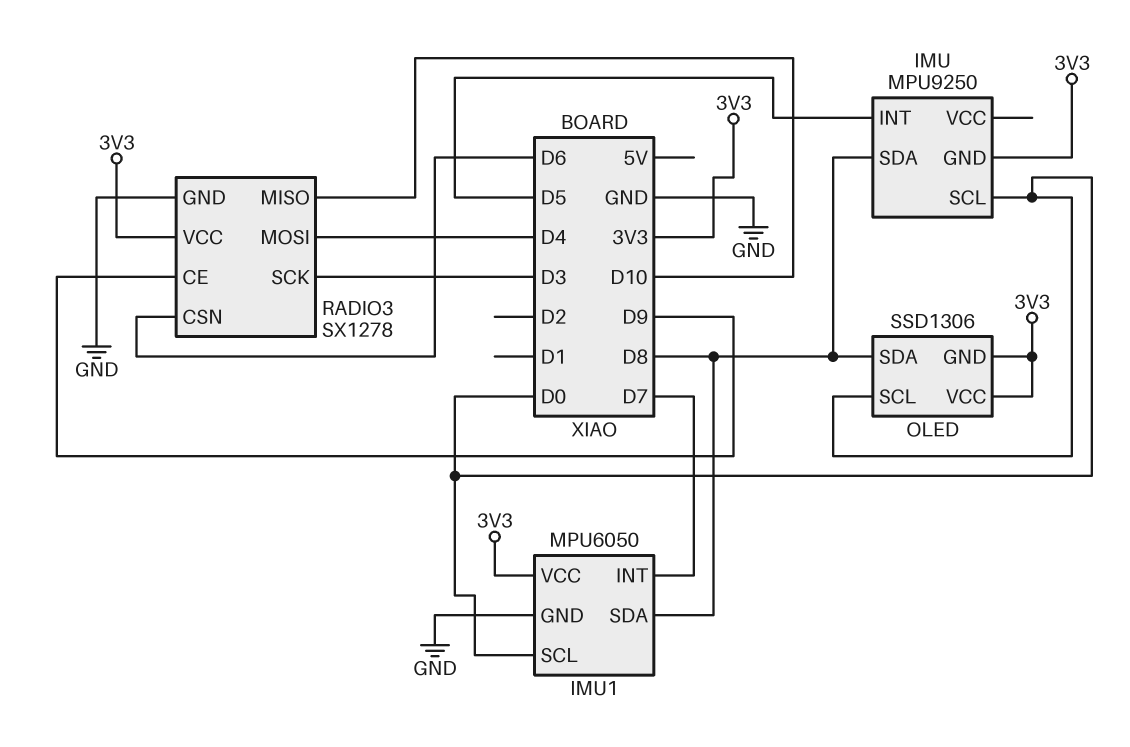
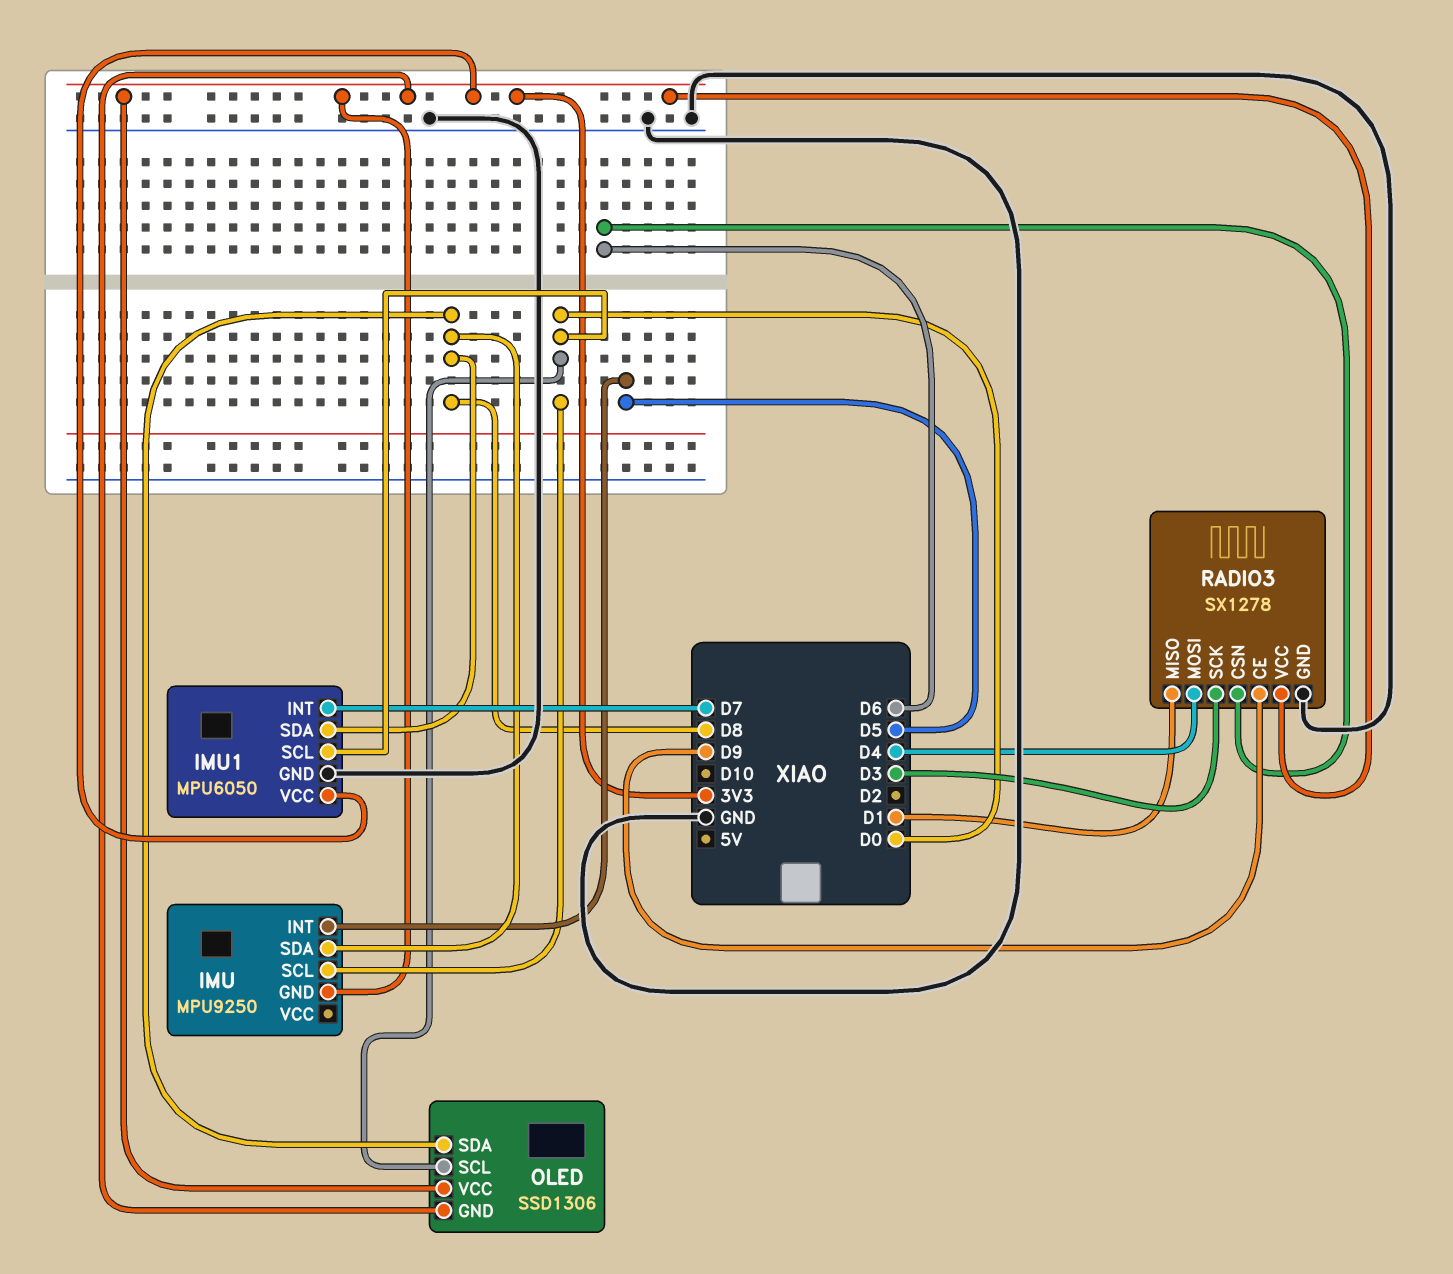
RADIO3 pin MISO: D10 -> D1

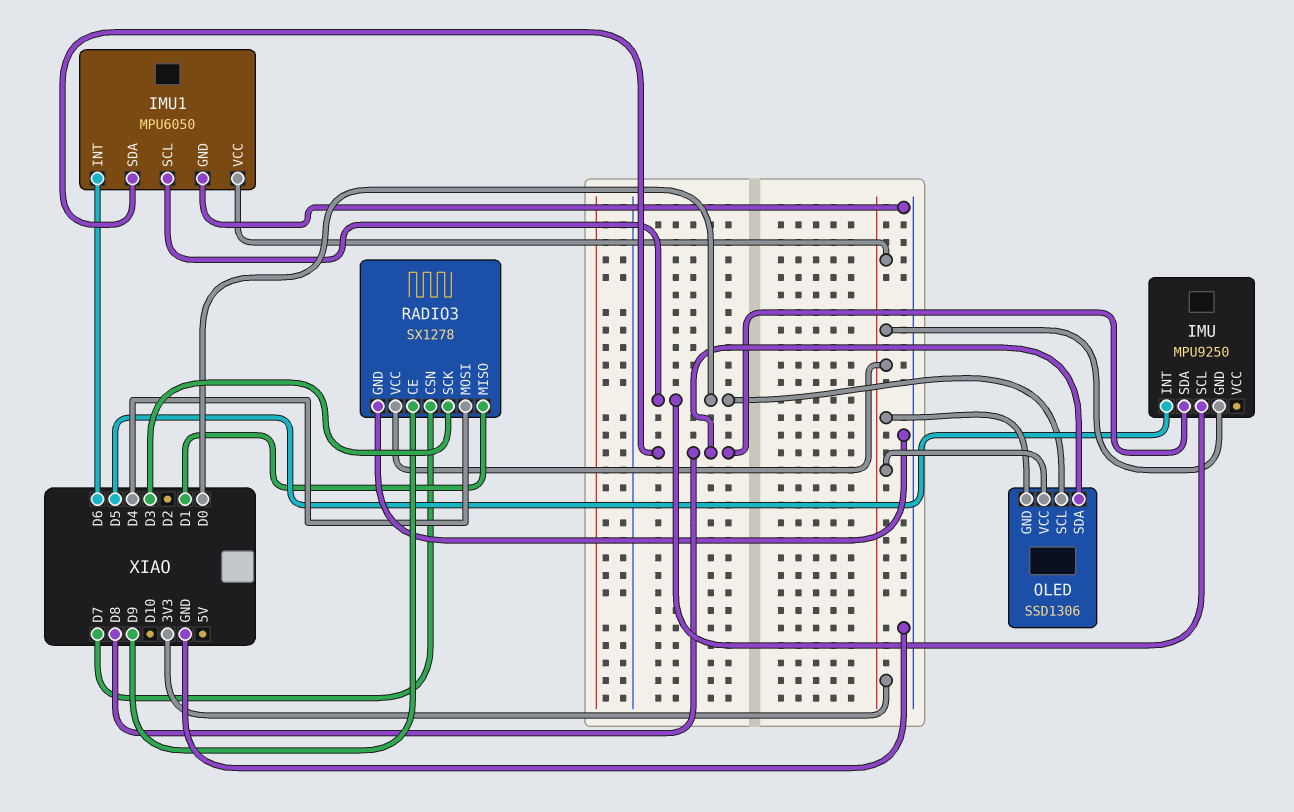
IMU1 pin INT: D7 -> D6
RADIO3 pin CSN: D6 -> D7

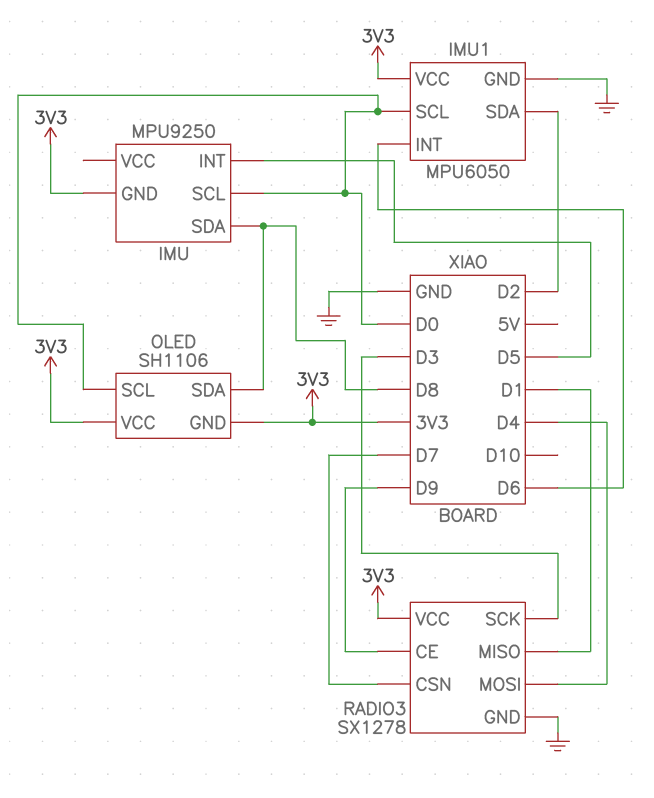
IMU1 pin SDA: D8 -> D2
OLED: SSD1306 -> SH1106

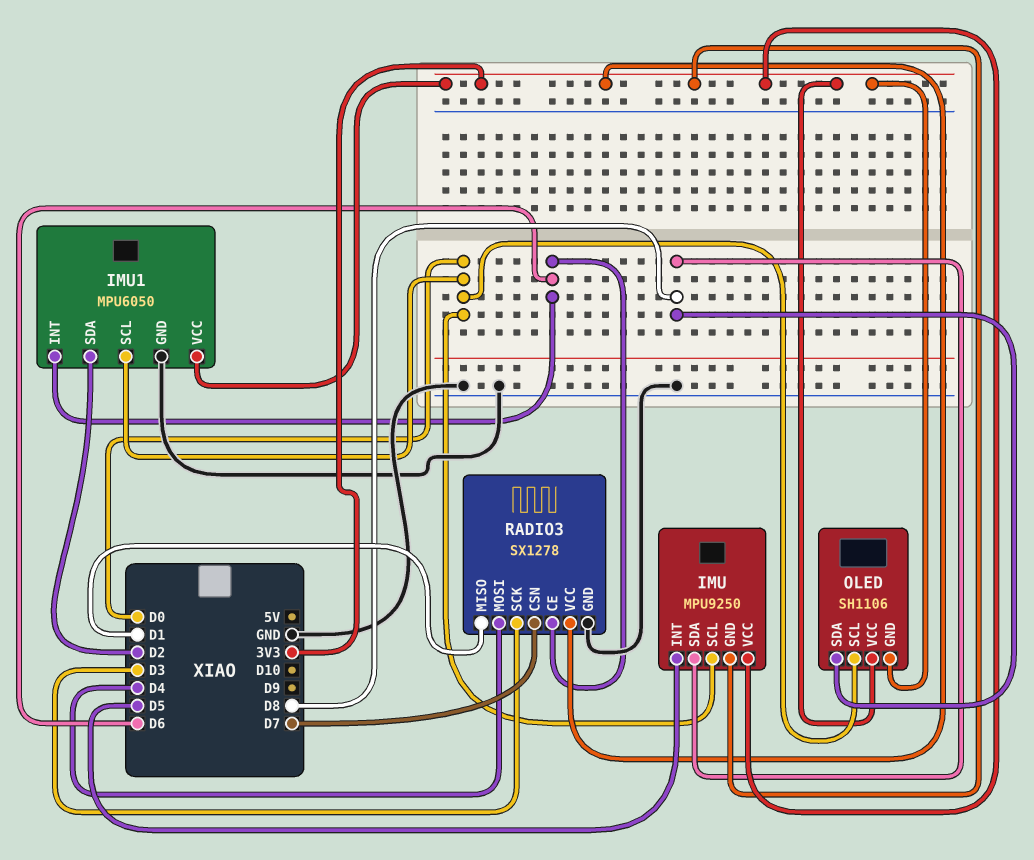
IMU pin VCC: none -> 3V3
RADIO3 pin CE: D9 -> D6

